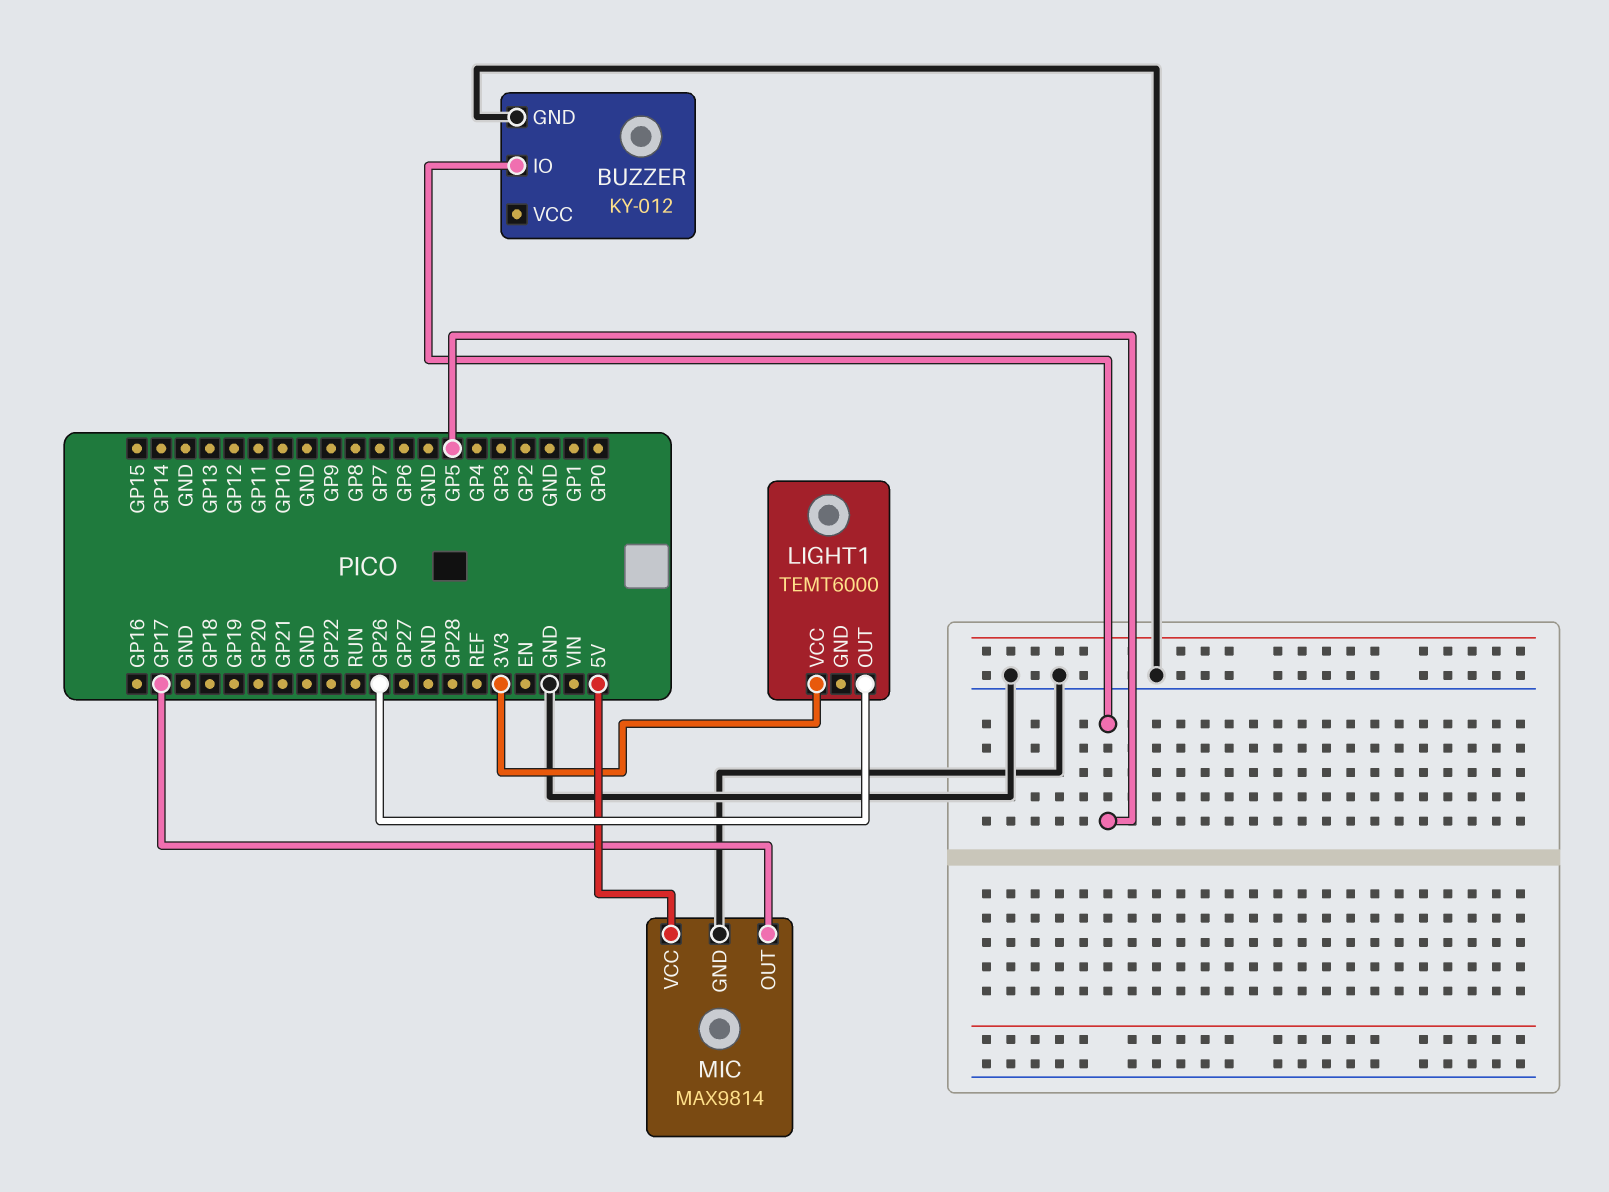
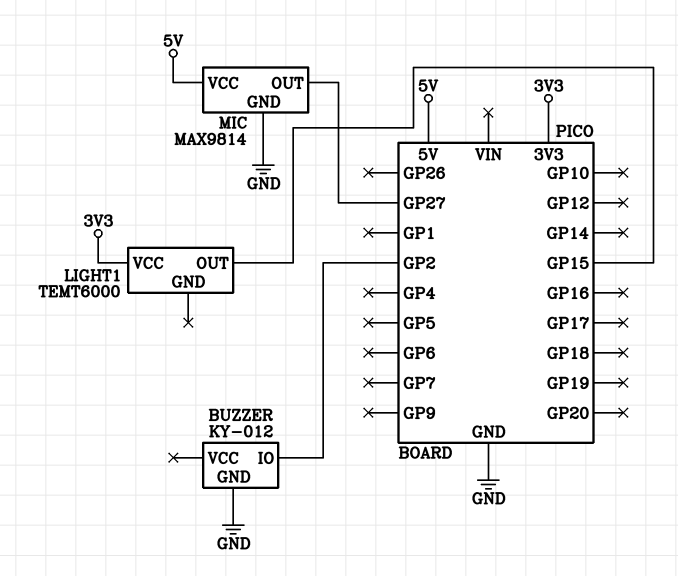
BUZZER pin IO: GP5 -> GP2
LIGHT1 pin OUT: GP26 -> GP15
MIC pin OUT: GP17 -> GP27

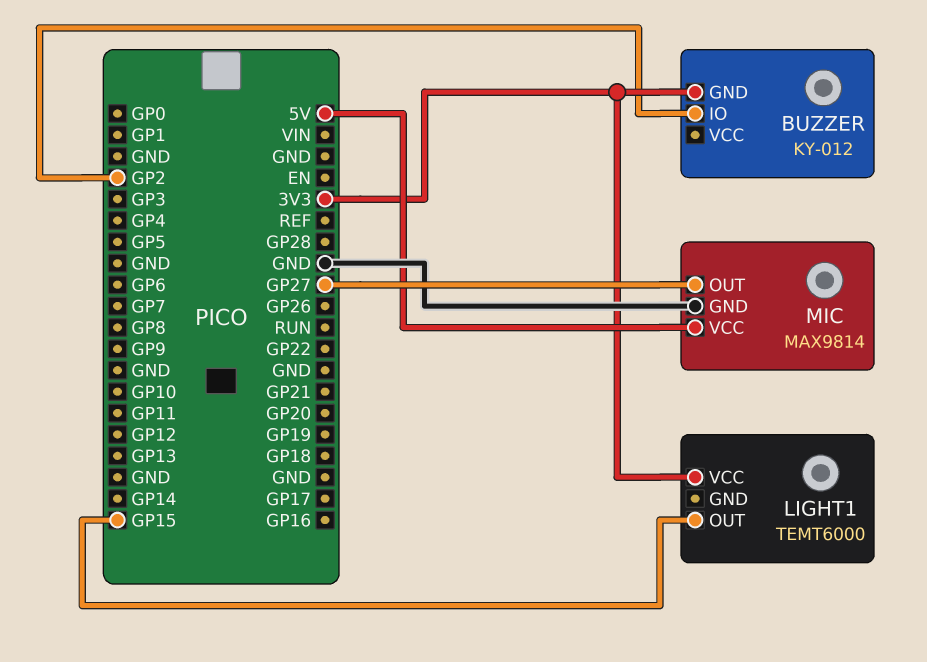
BUZZER pin GND: GND -> 3V3

